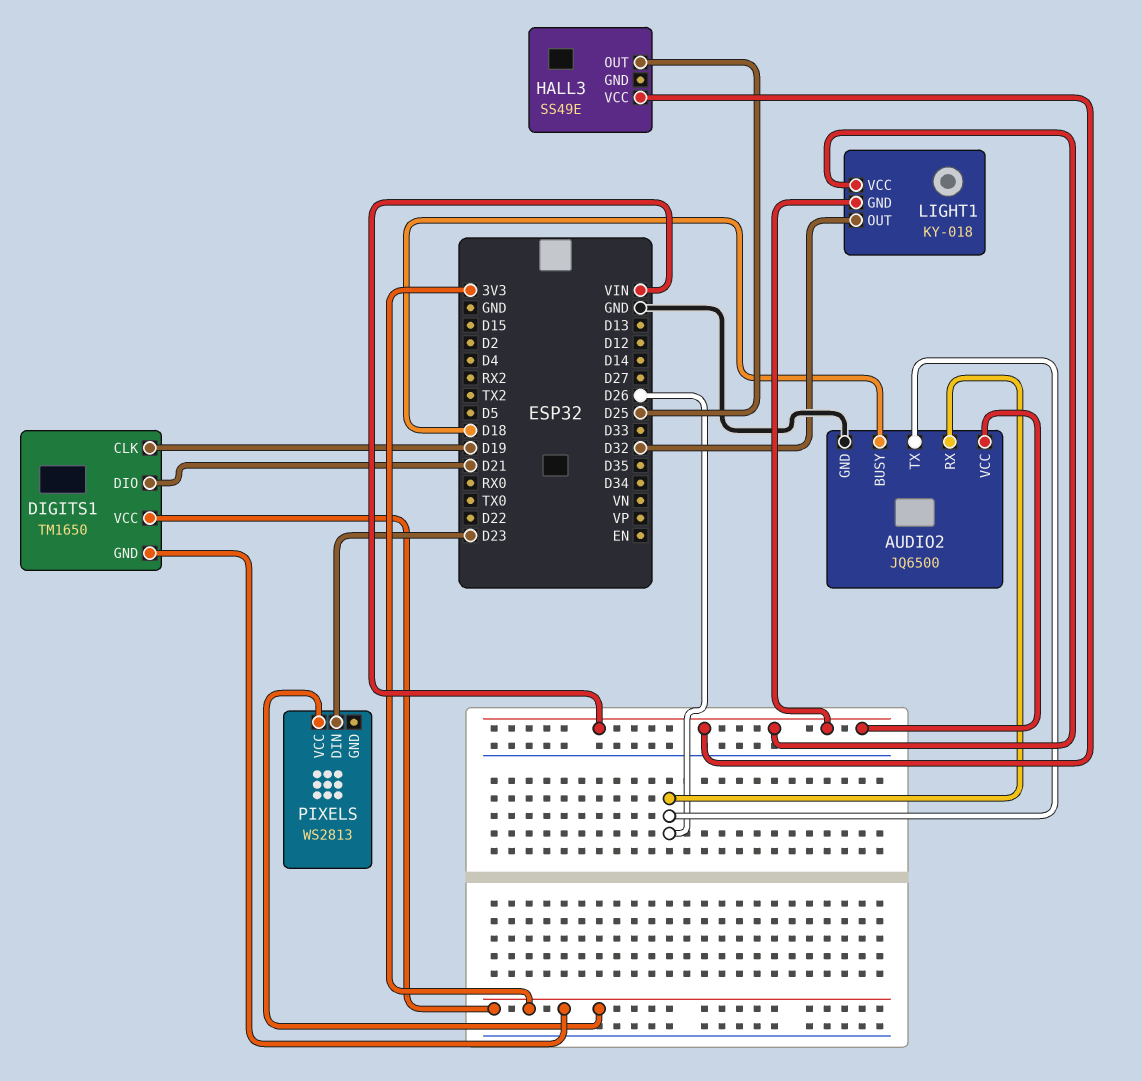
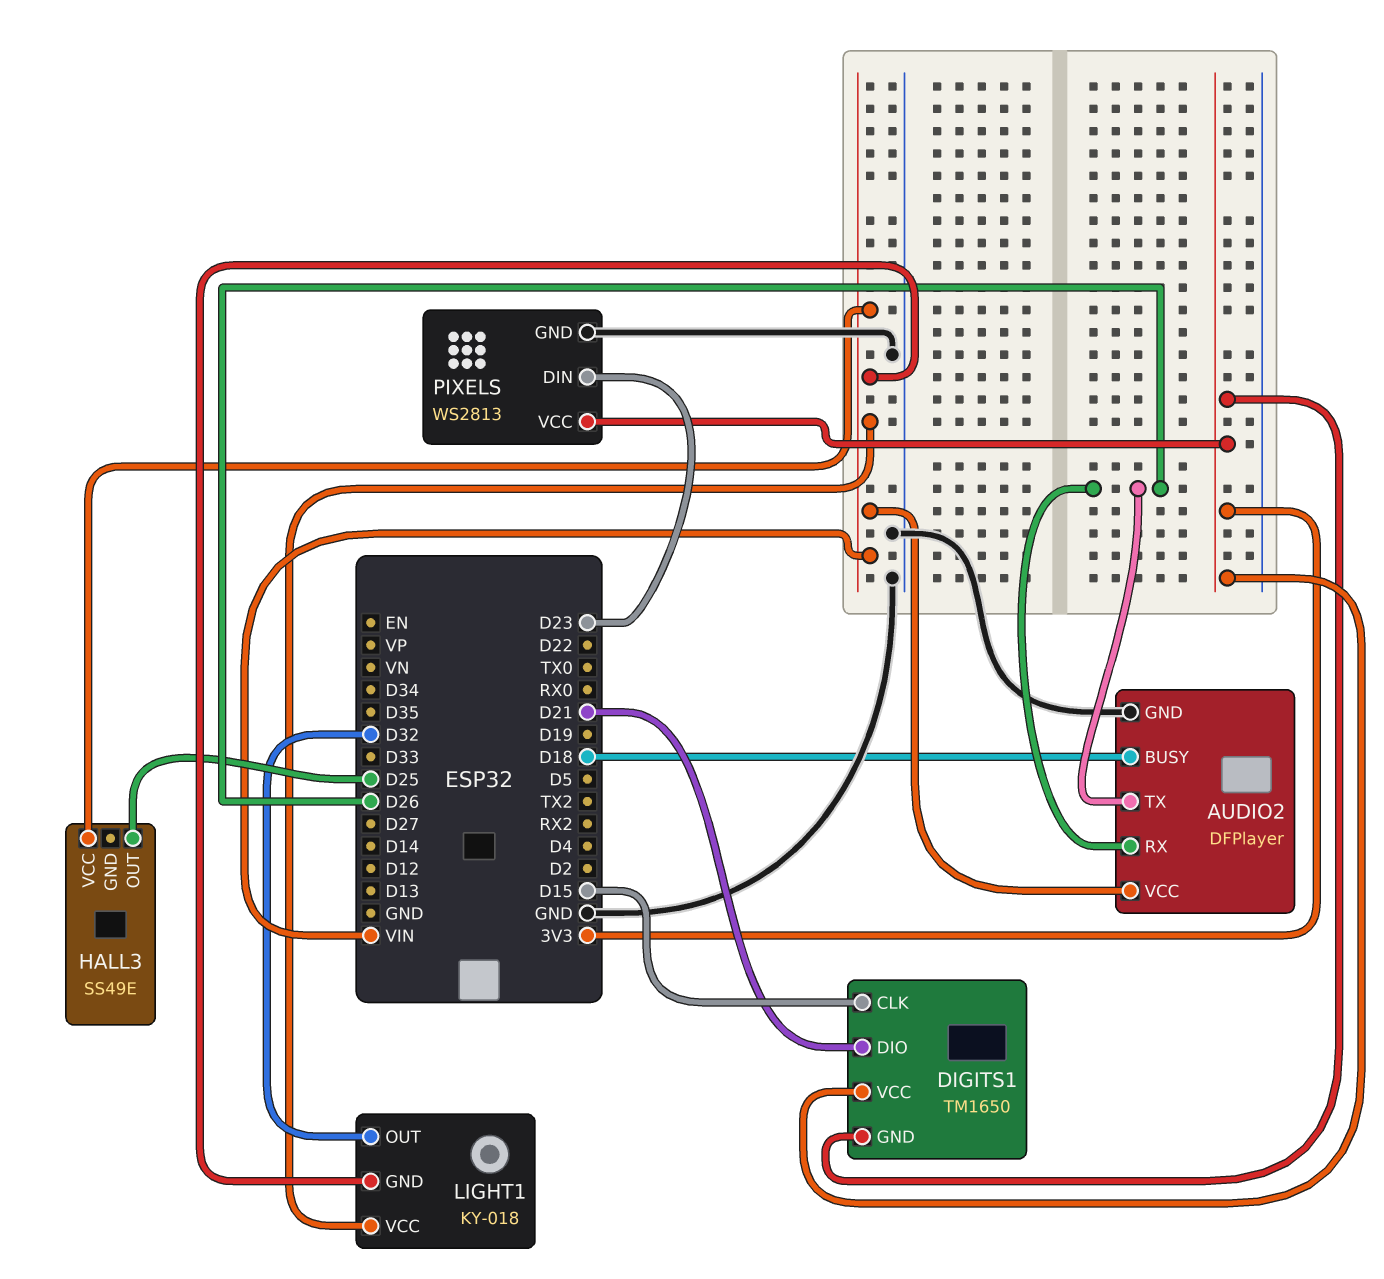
AUDIO2: JQ6500 -> DFPlayer
DIGITS1 pin CLK: D19 -> D15
PIXELS pin GND: none -> GND

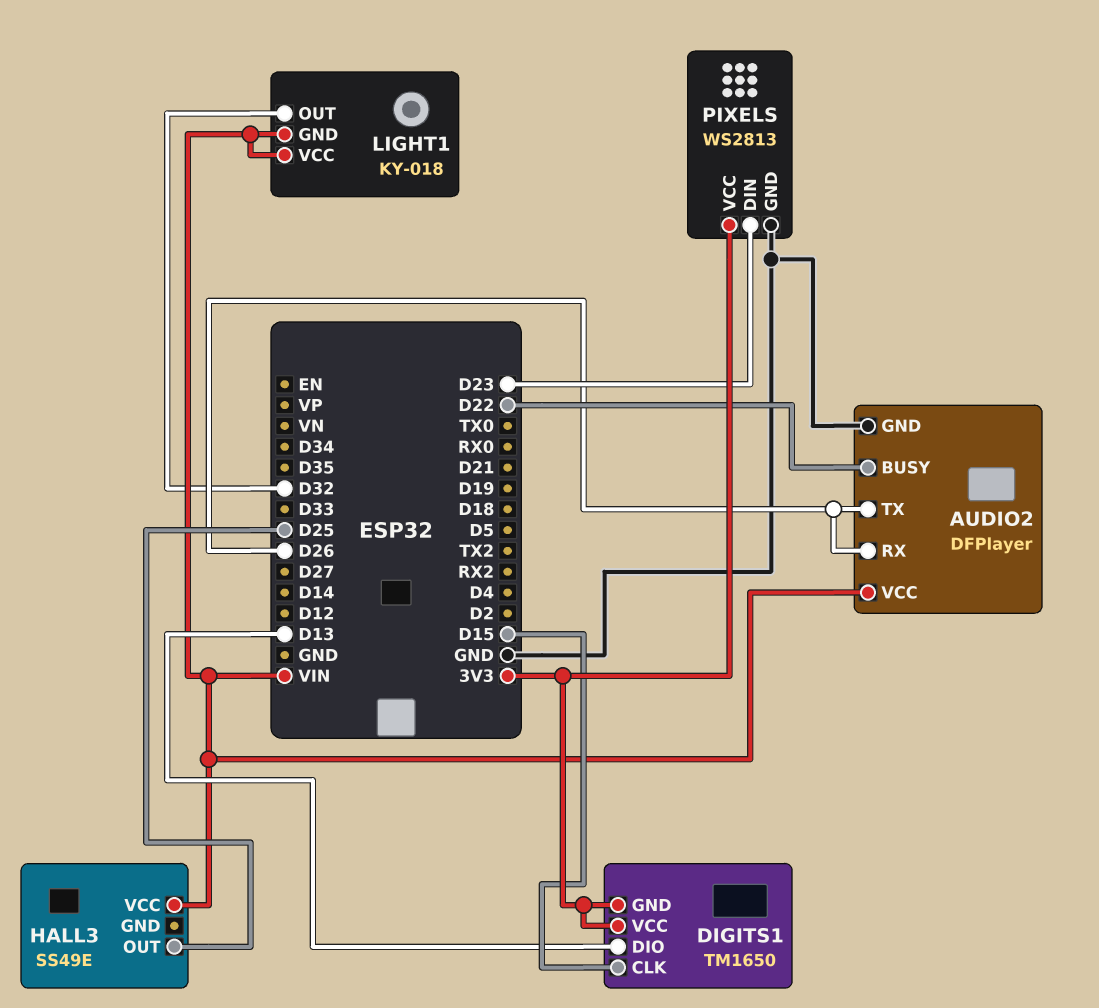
AUDIO2 pin BUSY: D18 -> D22
DIGITS1 pin DIO: D21 -> D13

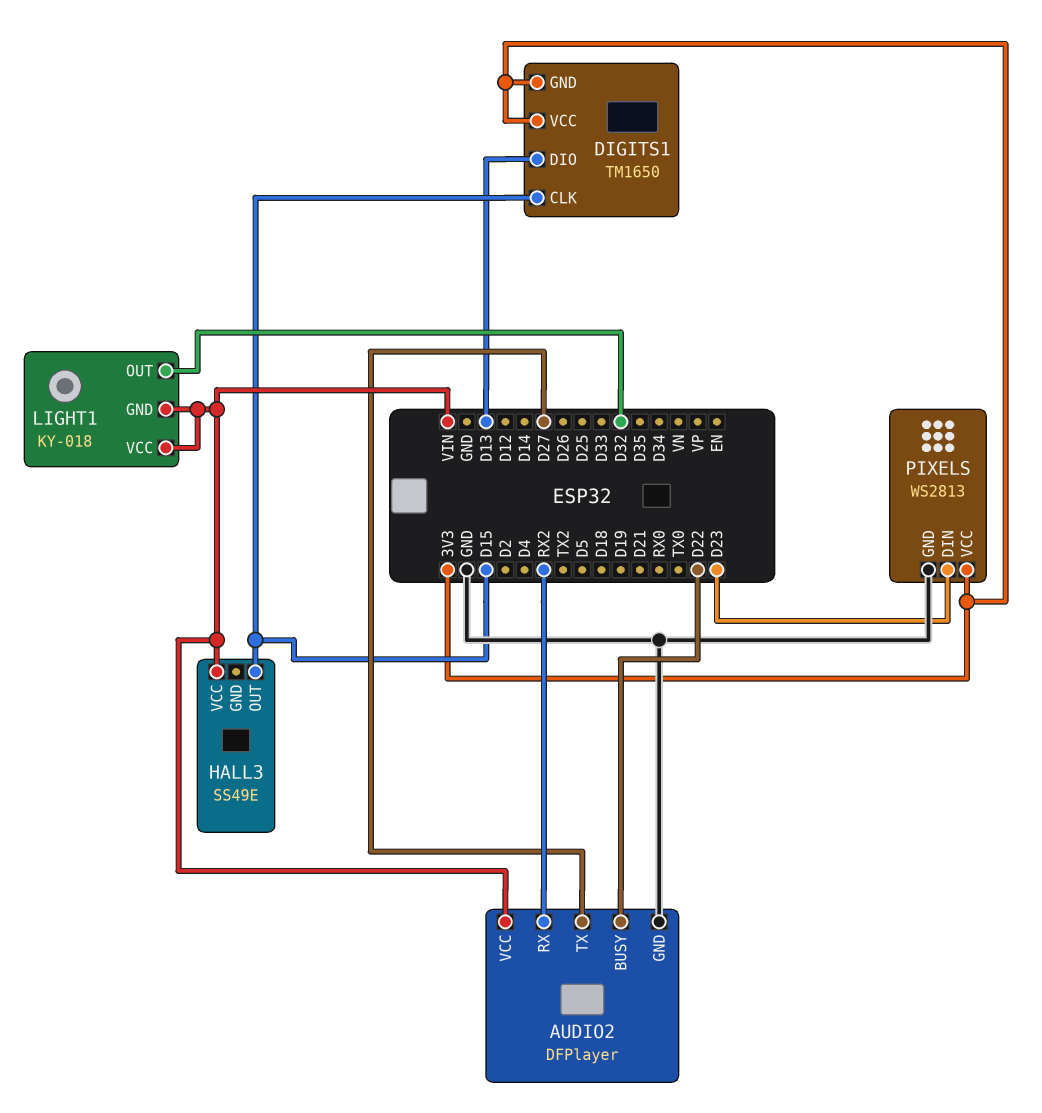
AUDIO2 pin RX: D26 -> RX2
AUDIO2 pin TX: D26 -> D27
HALL3 pin OUT: D25 -> D15

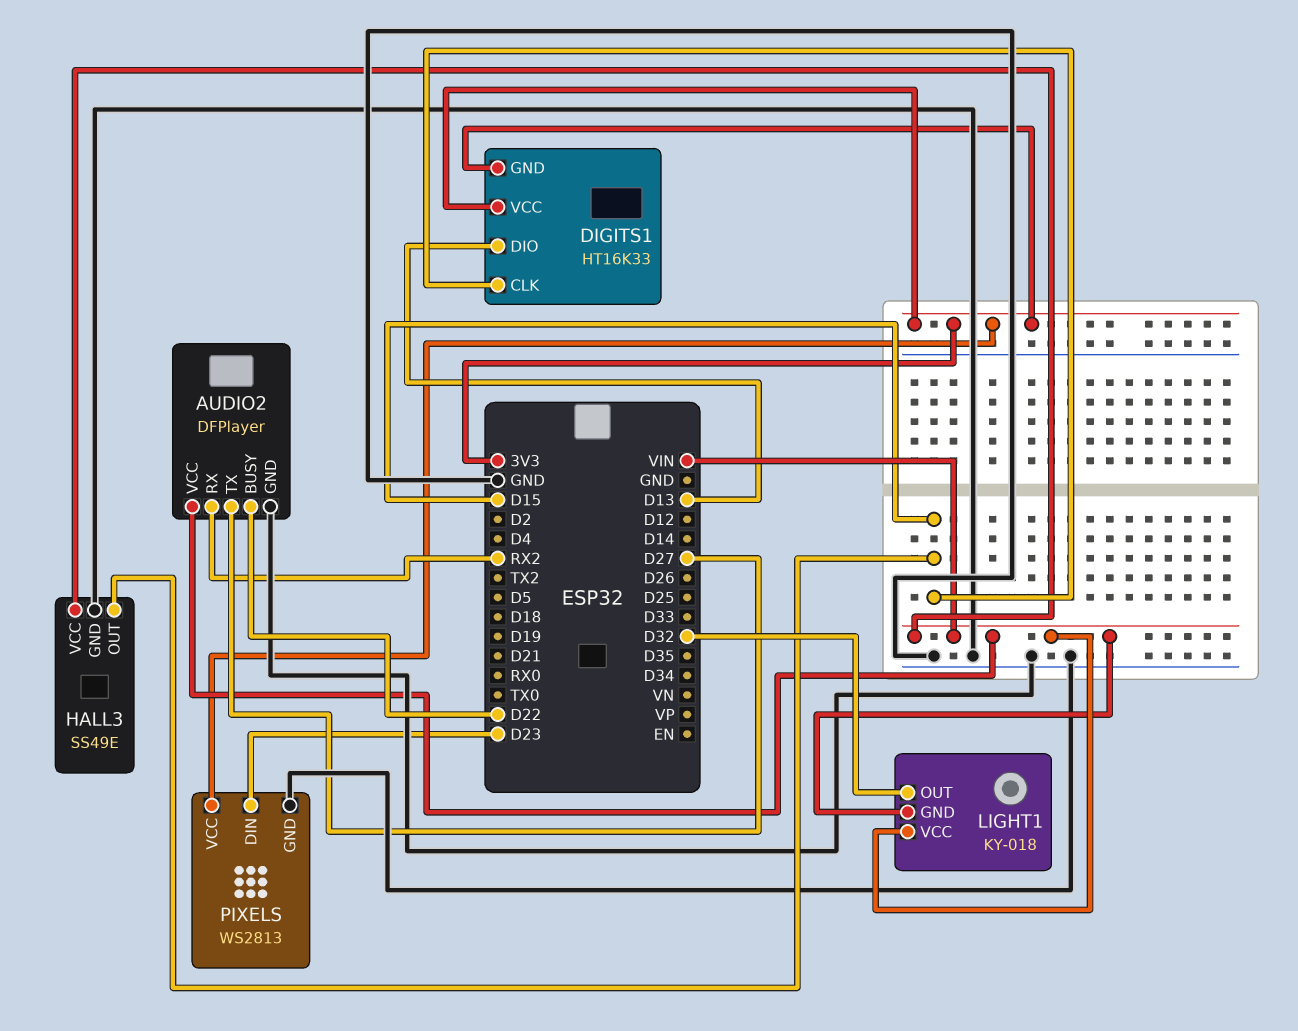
DIGITS1: TM1650 -> HT16K33
HALL3 pin GND: none -> GND

